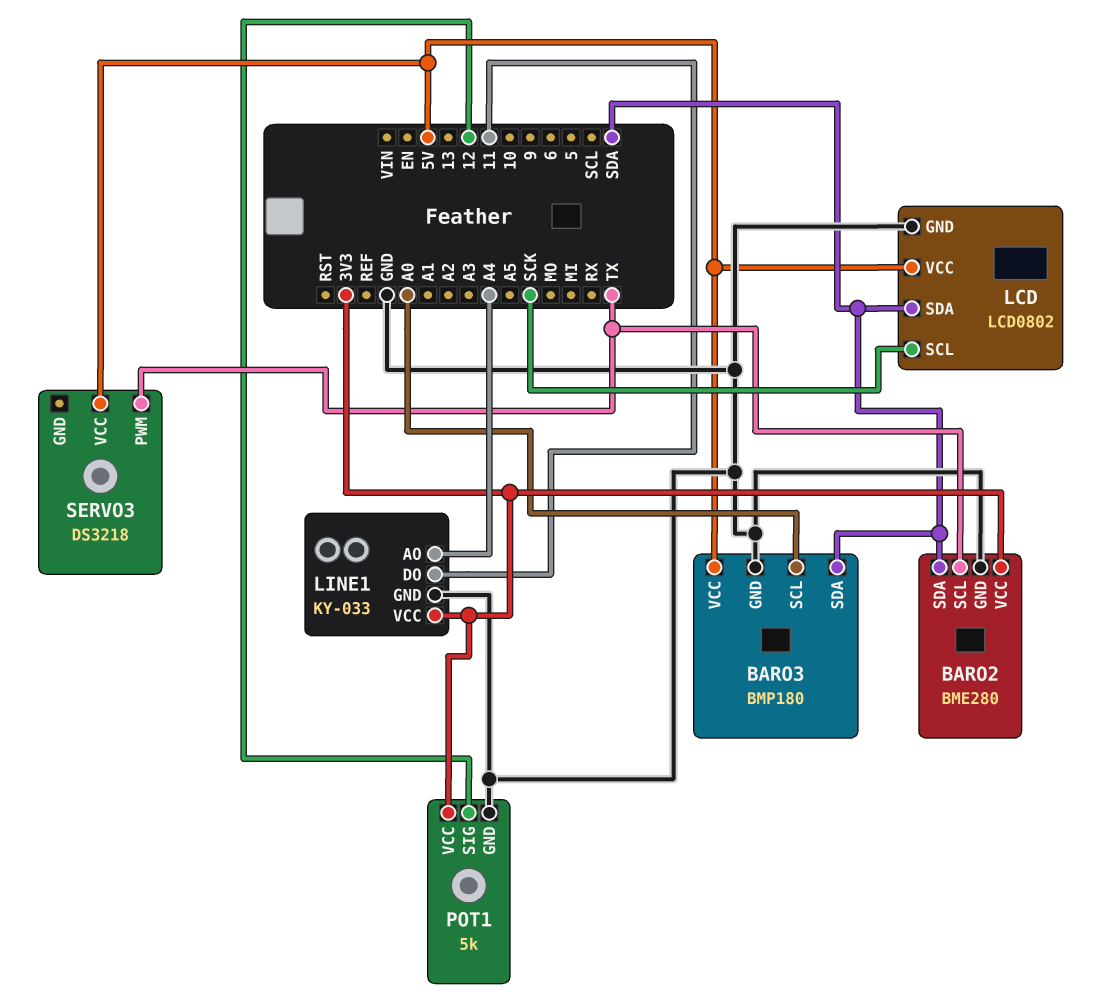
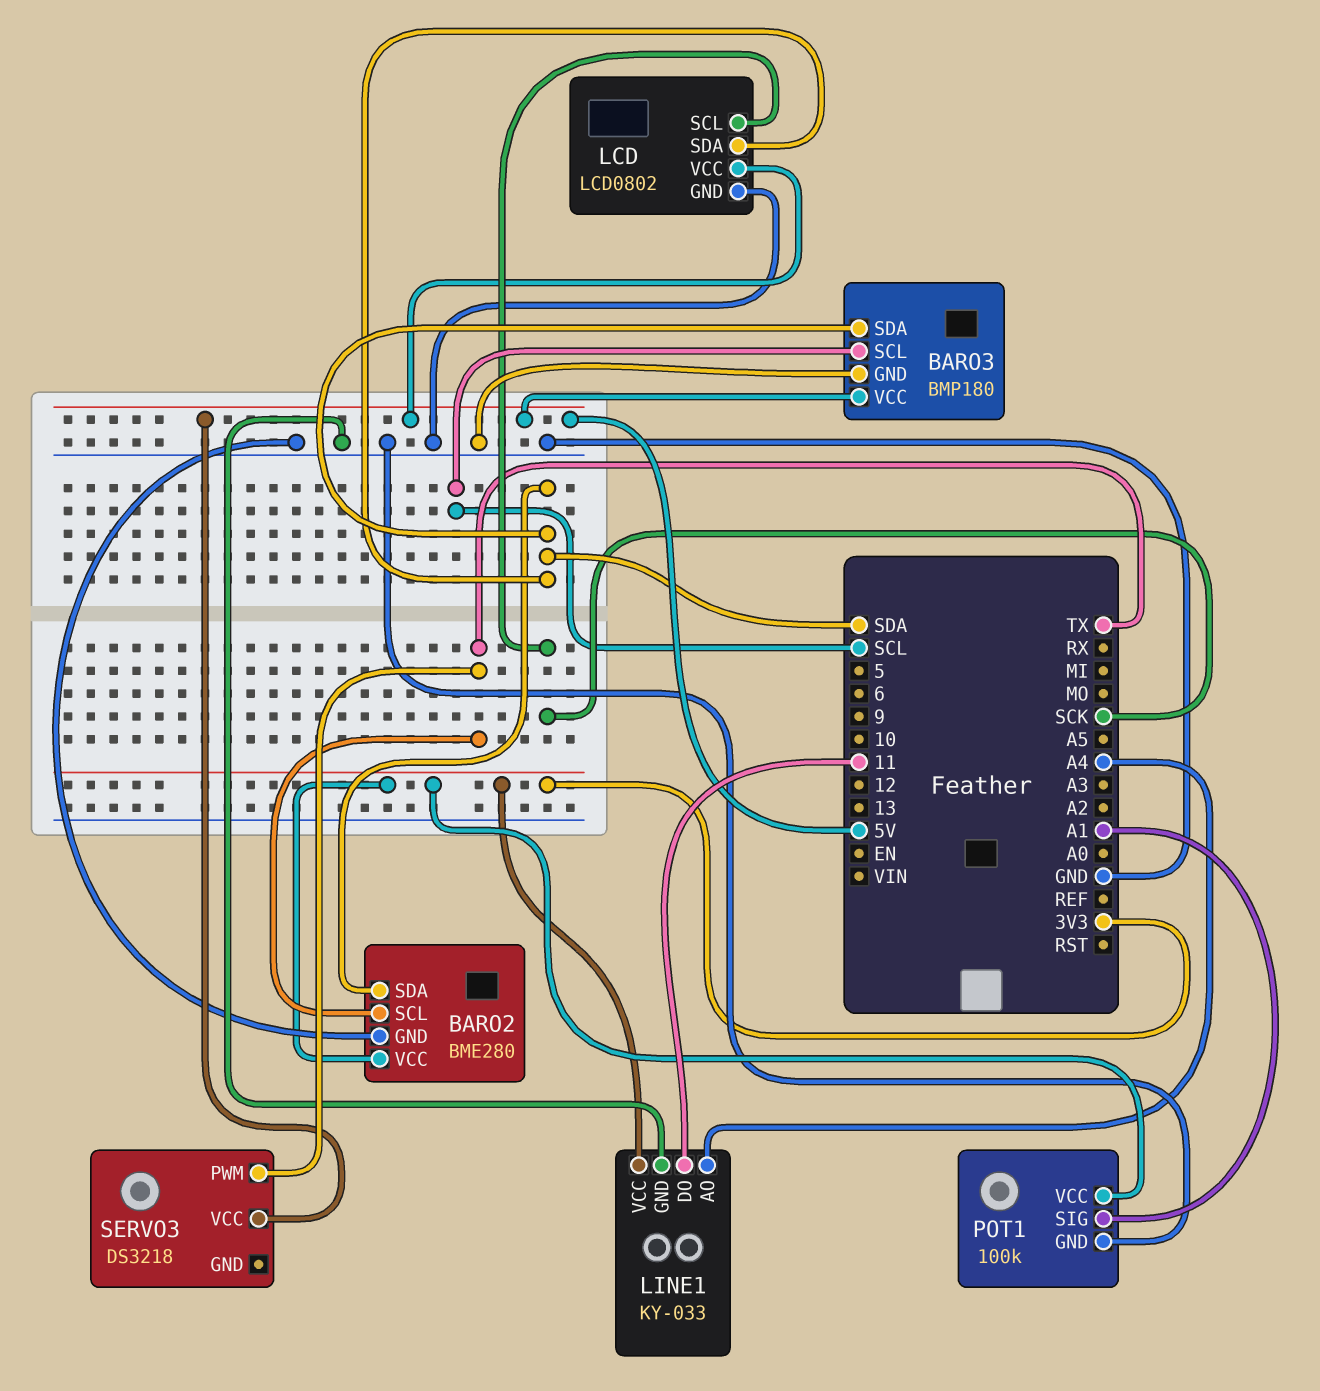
BARO3 pin SCL: A0 -> SCL
POT1: 5k -> 100k
POT1 pin SIG: 12 -> A1

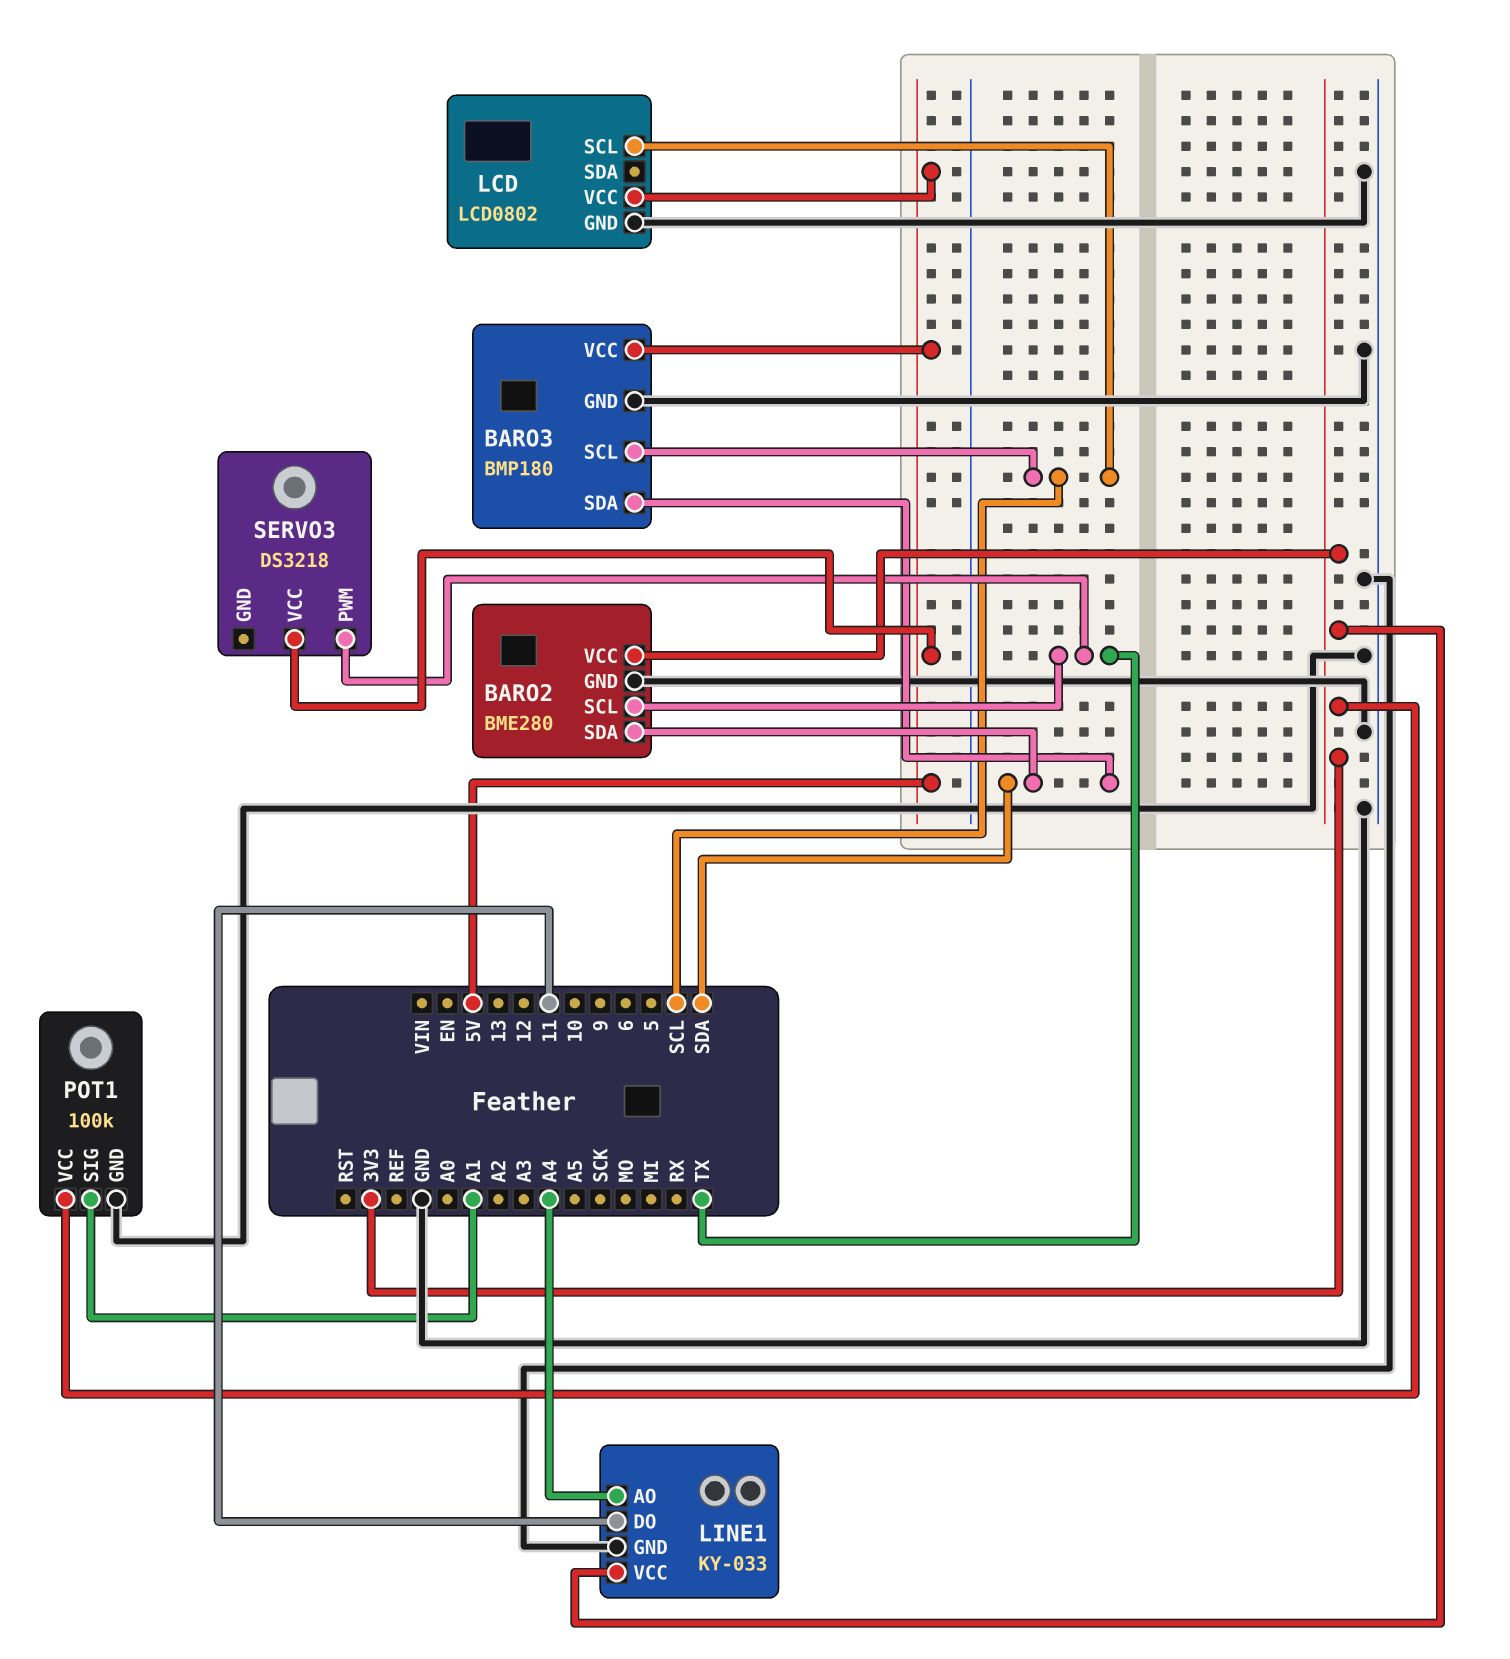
LCD pin SCL: SCK -> SCL
LCD pin SDA: SDA -> none

